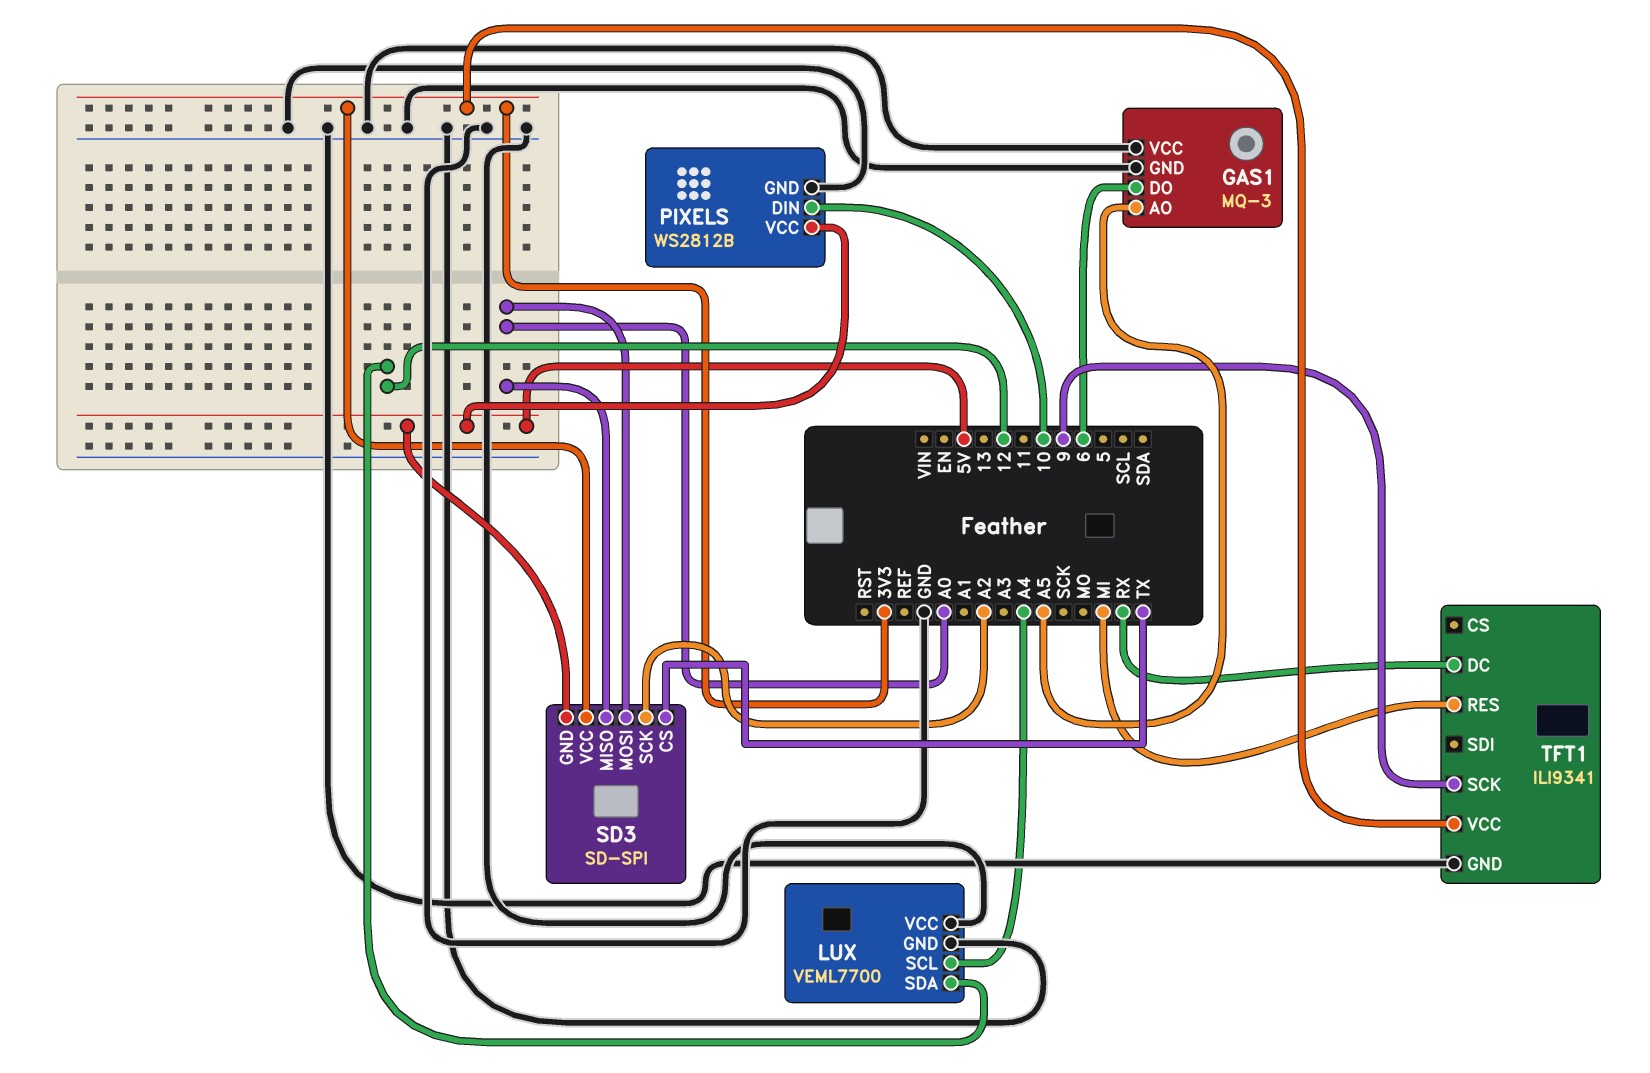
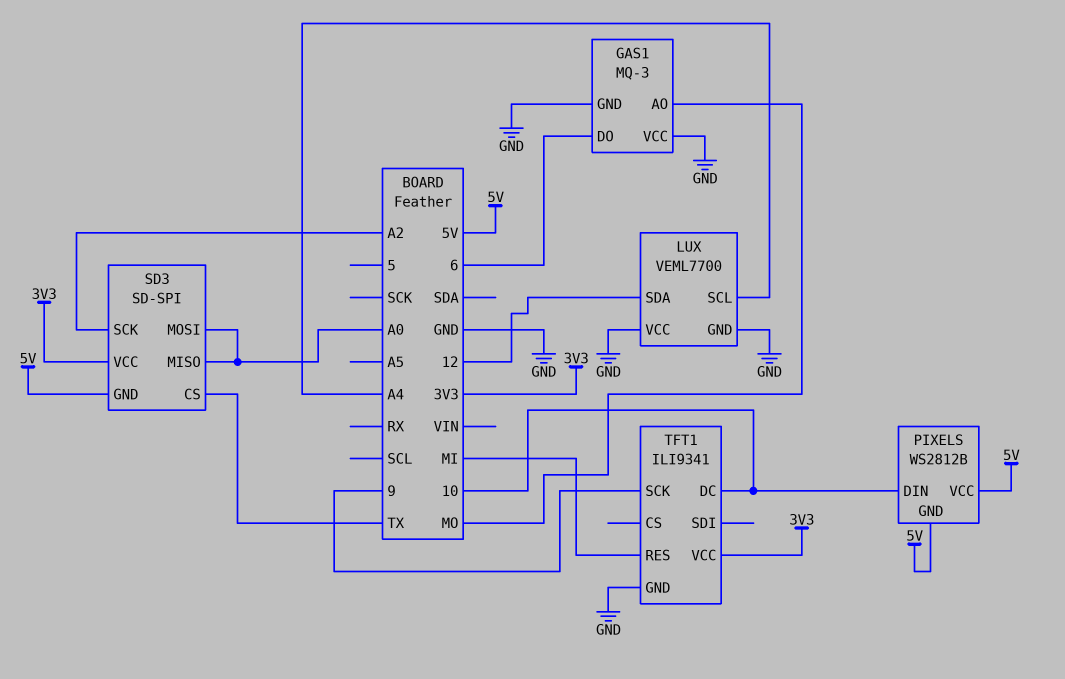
GAS1 pin AO: A5 -> MO
PIXELS pin GND: GND -> 5V
TFT1 pin DC: RX -> 10

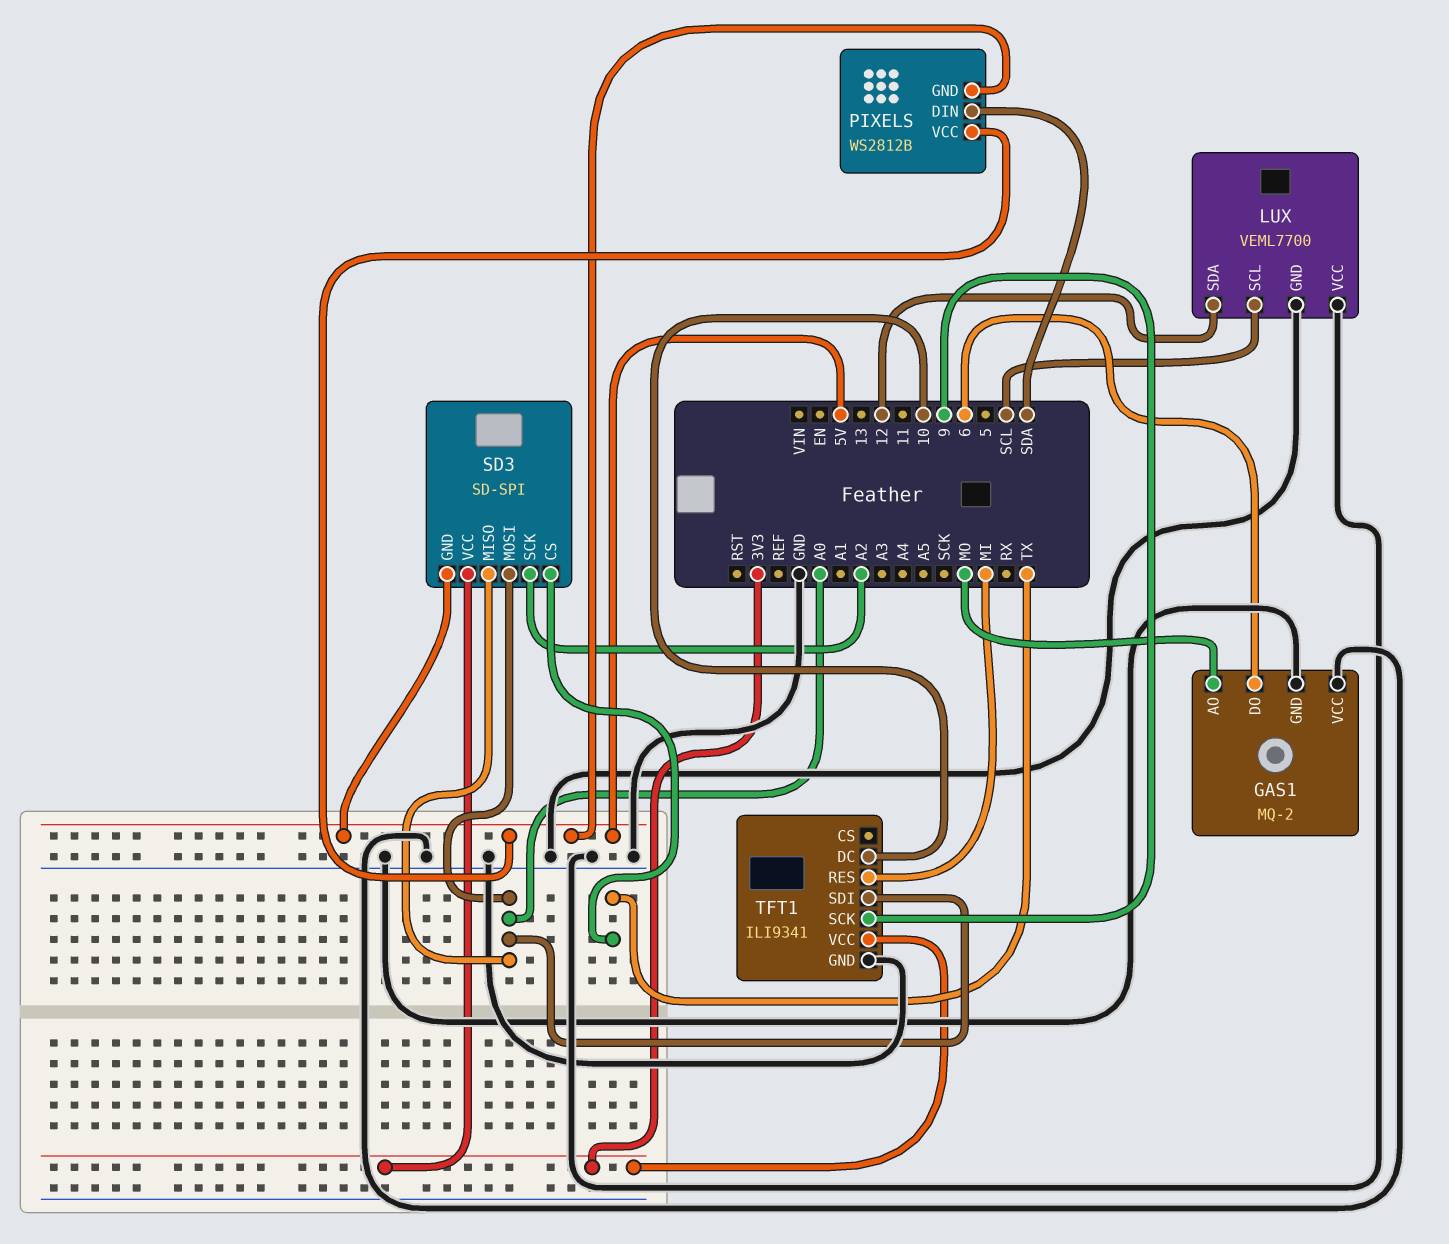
GAS1: MQ-3 -> MQ-2
LUX pin SCL: A4 -> SCL
PIXELS pin DIN: 10 -> SDA
TFT1 pin SDI: none -> A0

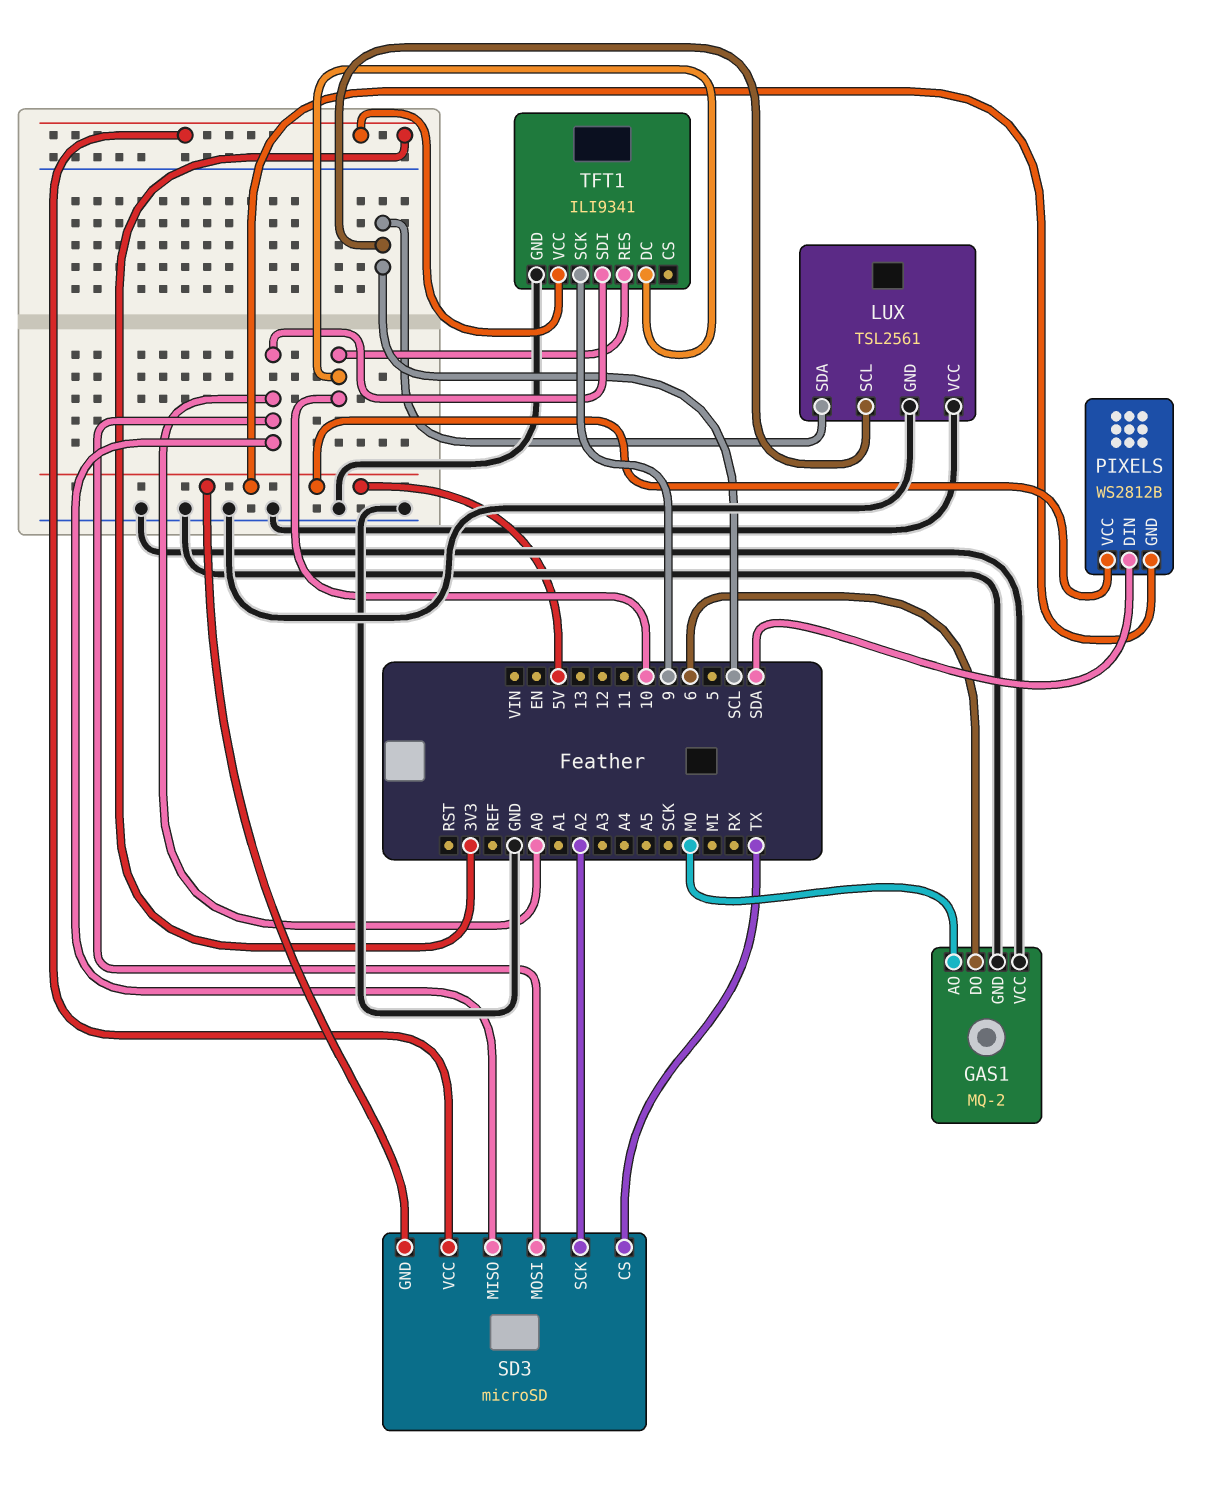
LUX: VEML7700 -> TSL2561
LUX pin SDA: 12 -> SCL
SD3: SD-SPI -> microSD
TFT1 pin RES: MI -> 10

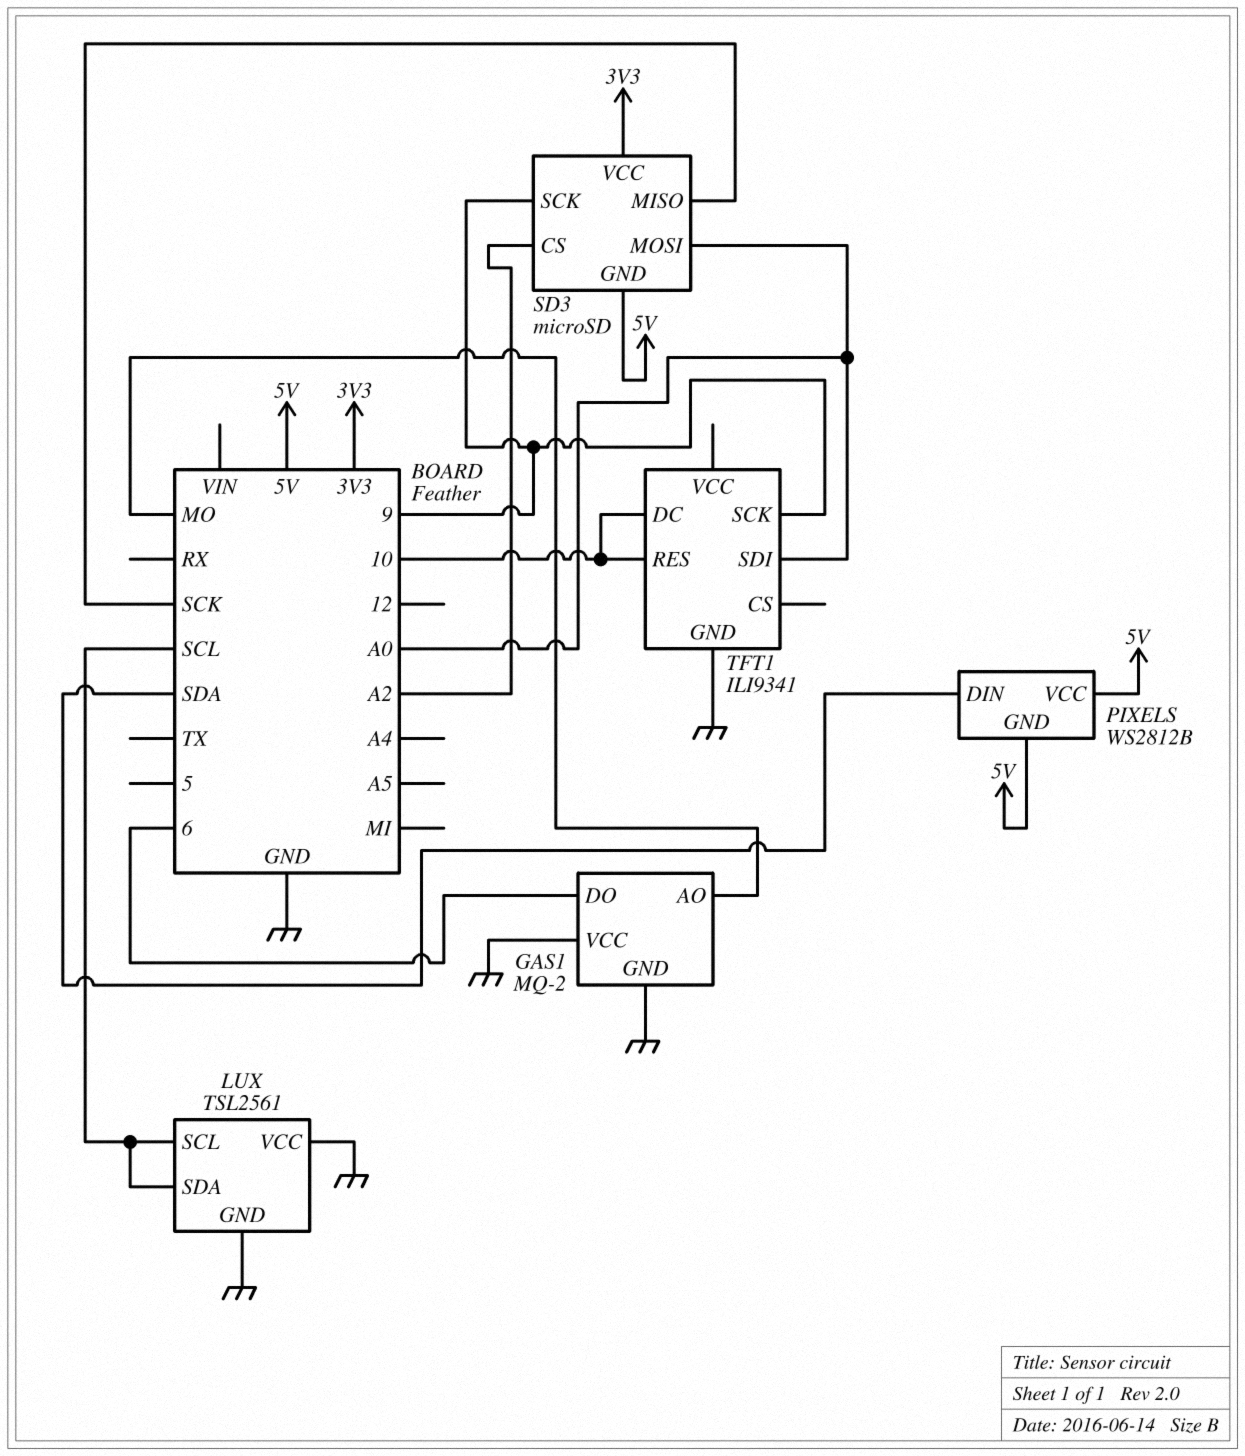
SD3 pin CS: TX -> A2
SD3 pin MISO: A0 -> SCK
SD3 pin SCK: A2 -> 9
TFT1 pin VCC: 3V3 -> none

